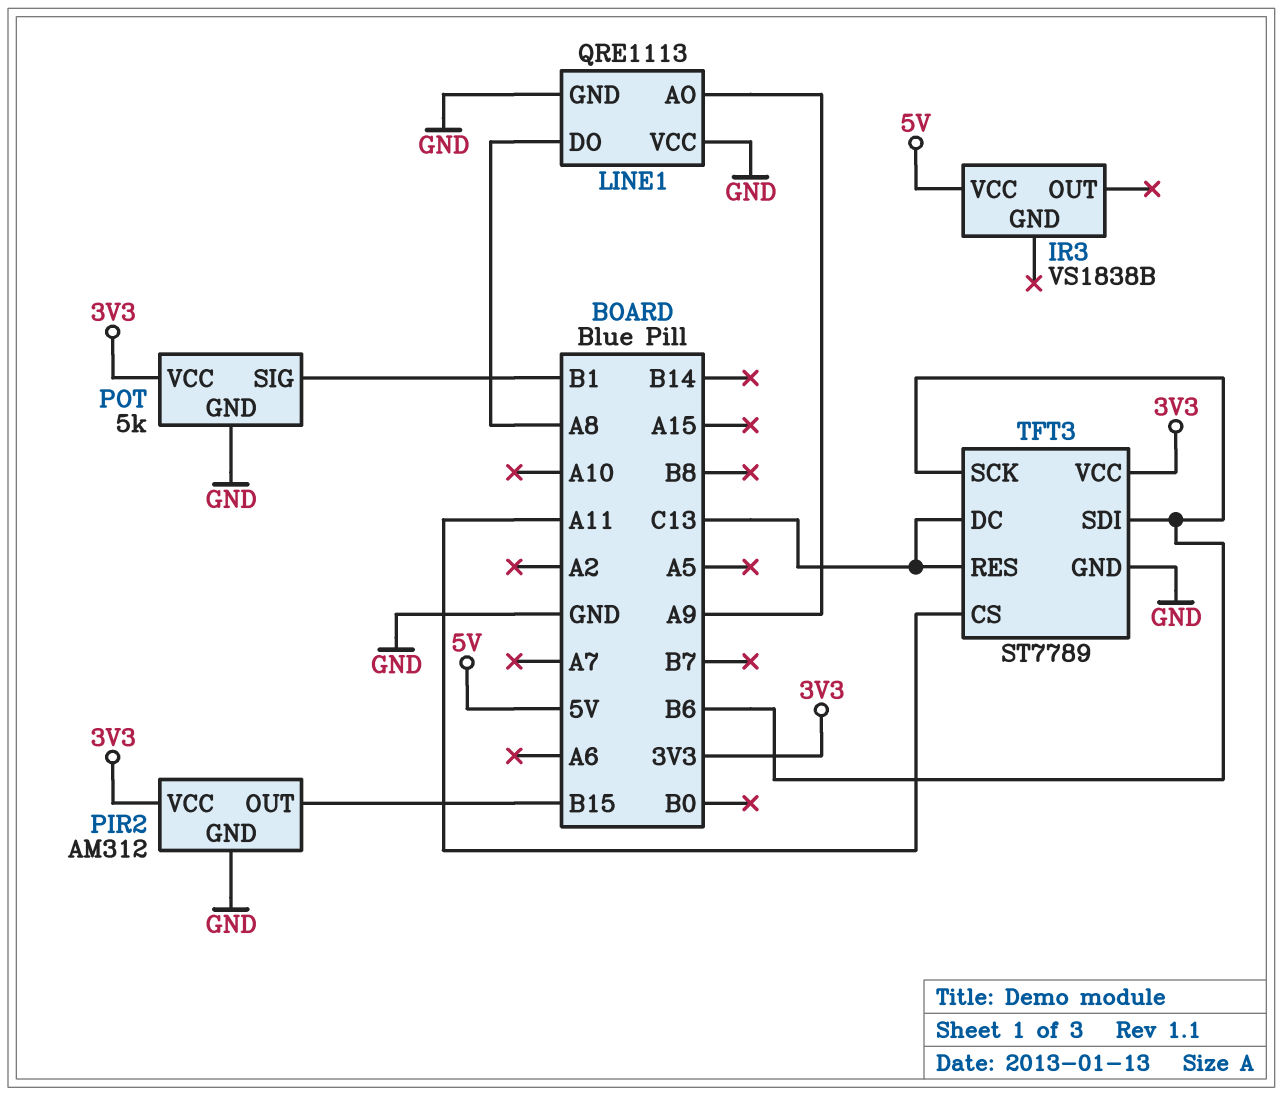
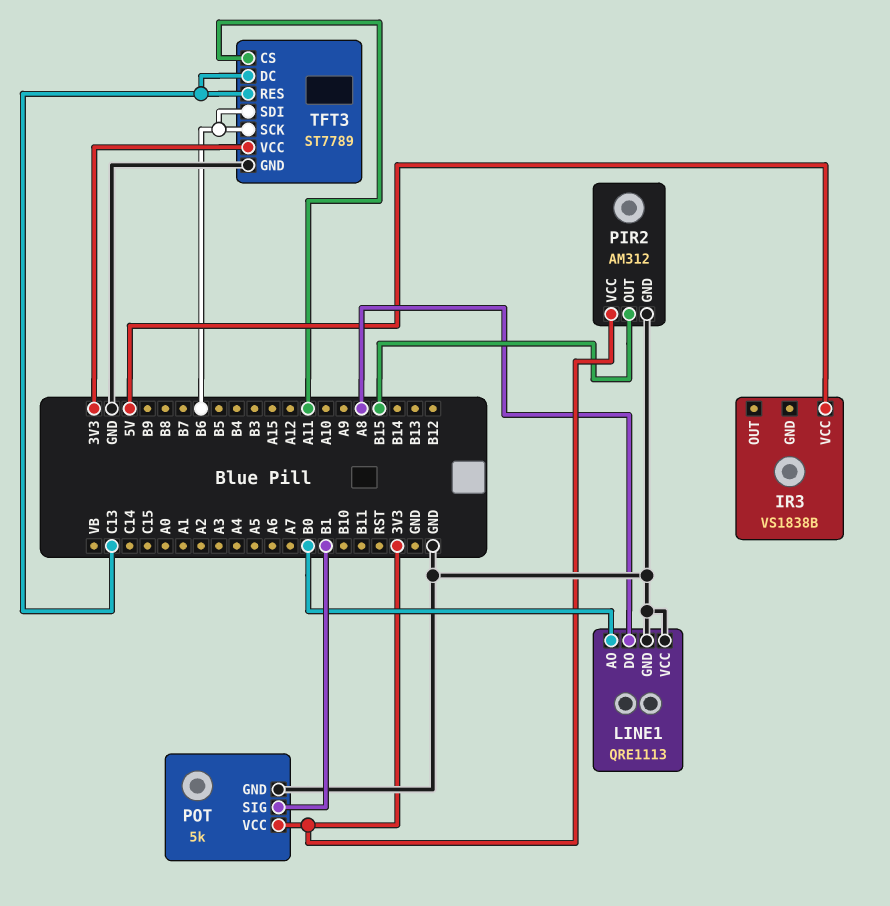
LINE1 pin AO: A9 -> B0

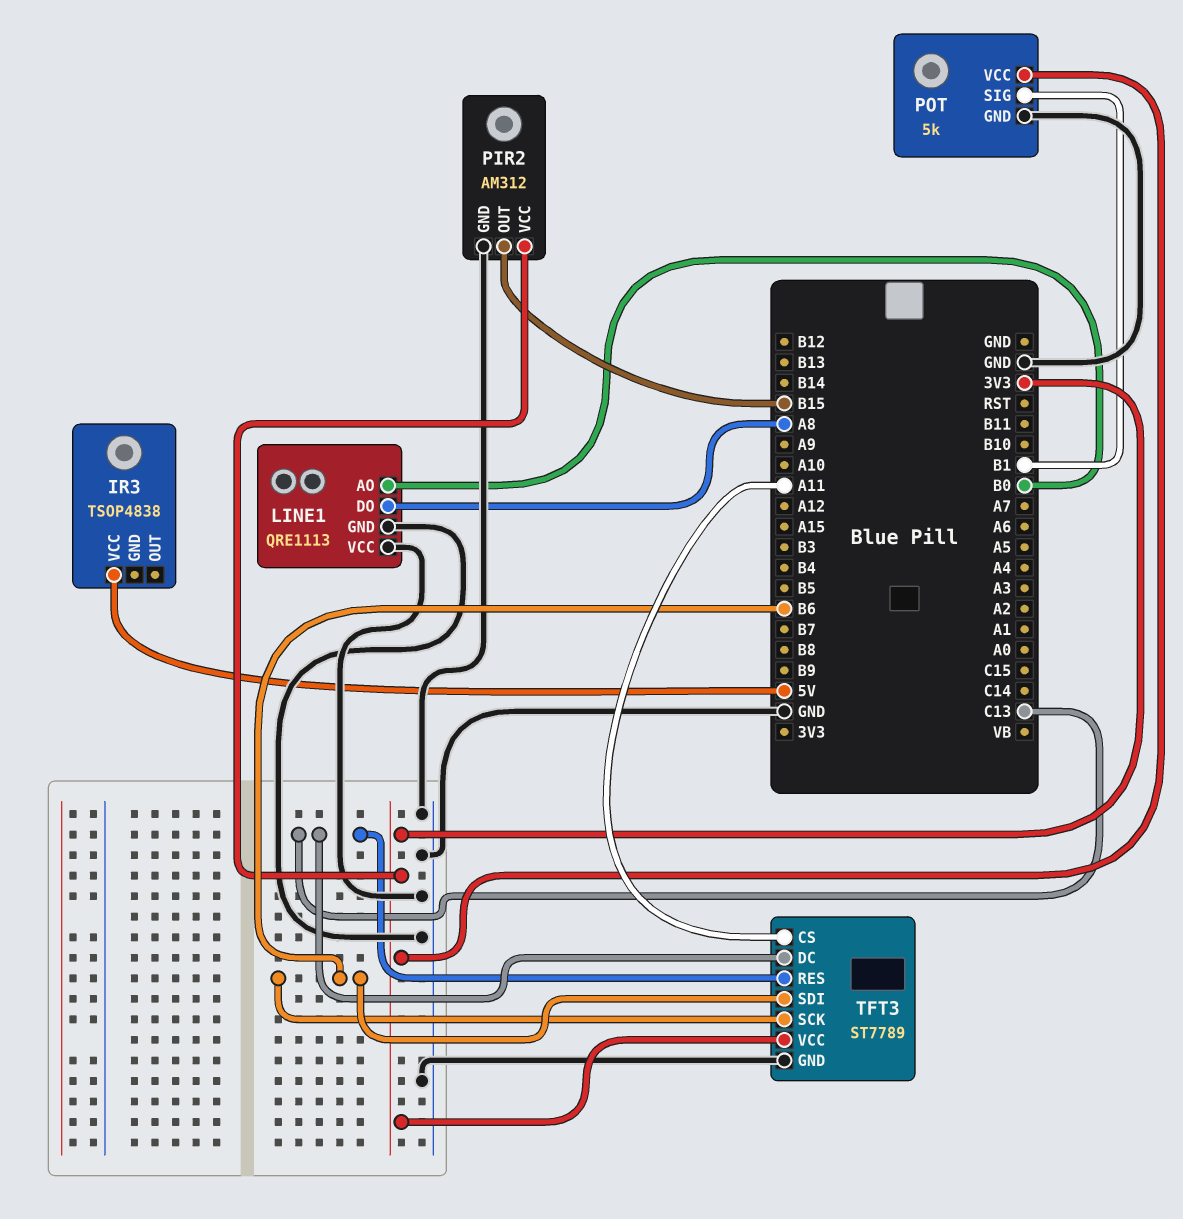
IR3: VS1838B -> TSOP4838

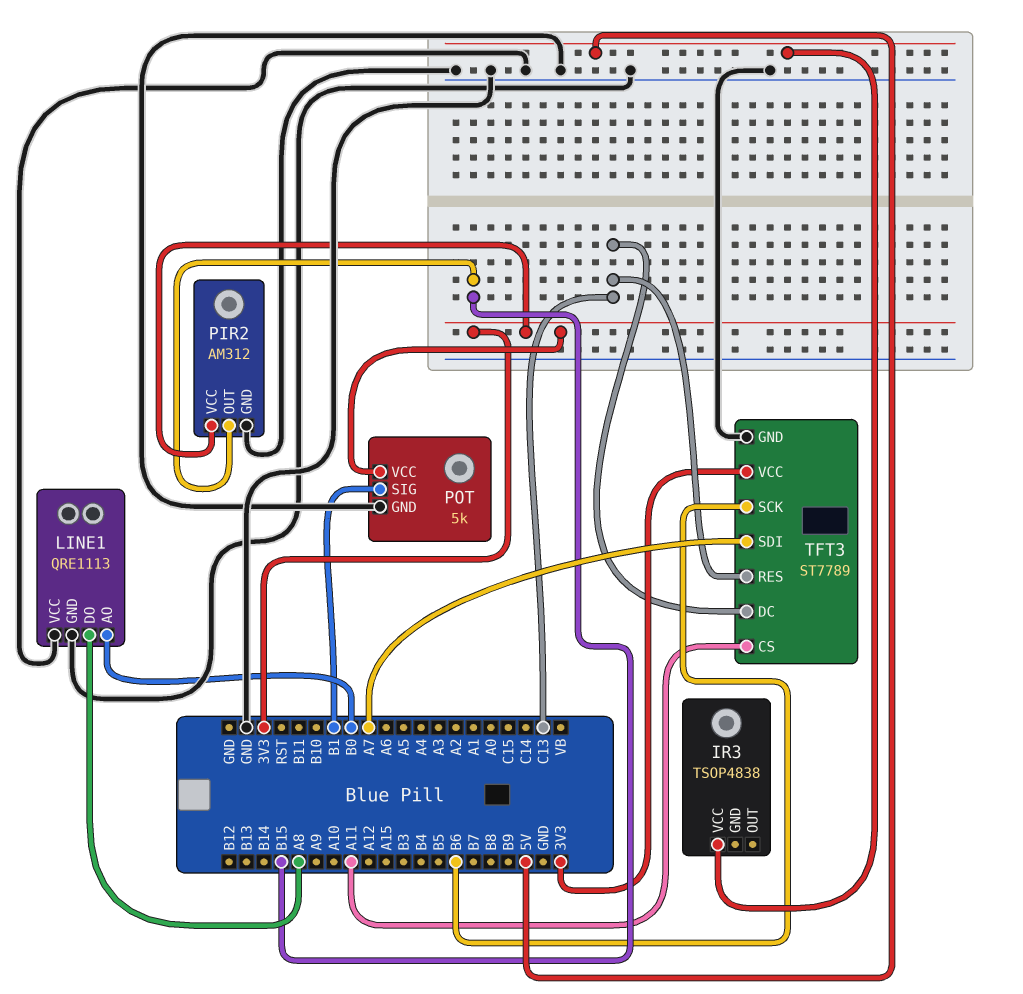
TFT3 pin SDI: B6 -> A7

